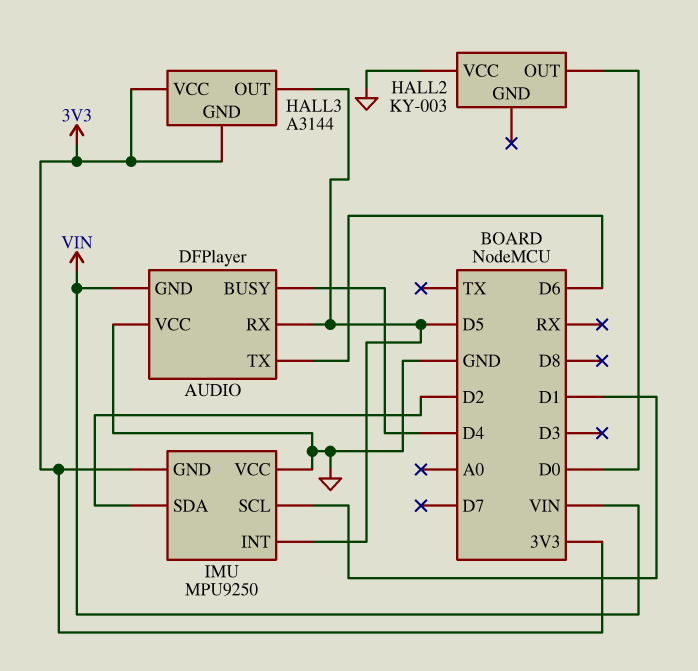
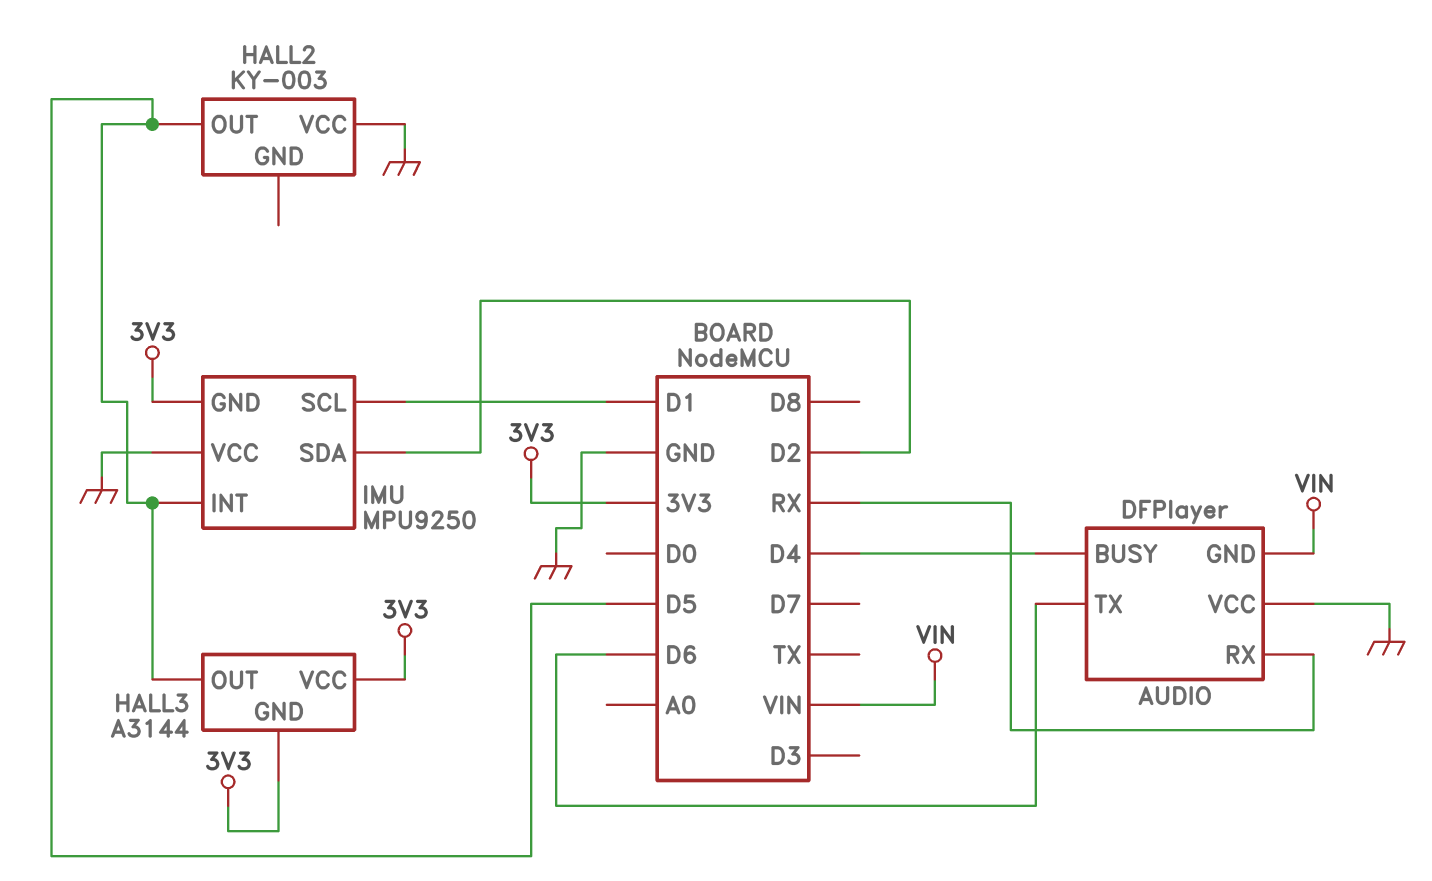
AUDIO pin RX: D5 -> RX
HALL2 pin OUT: D0 -> D5

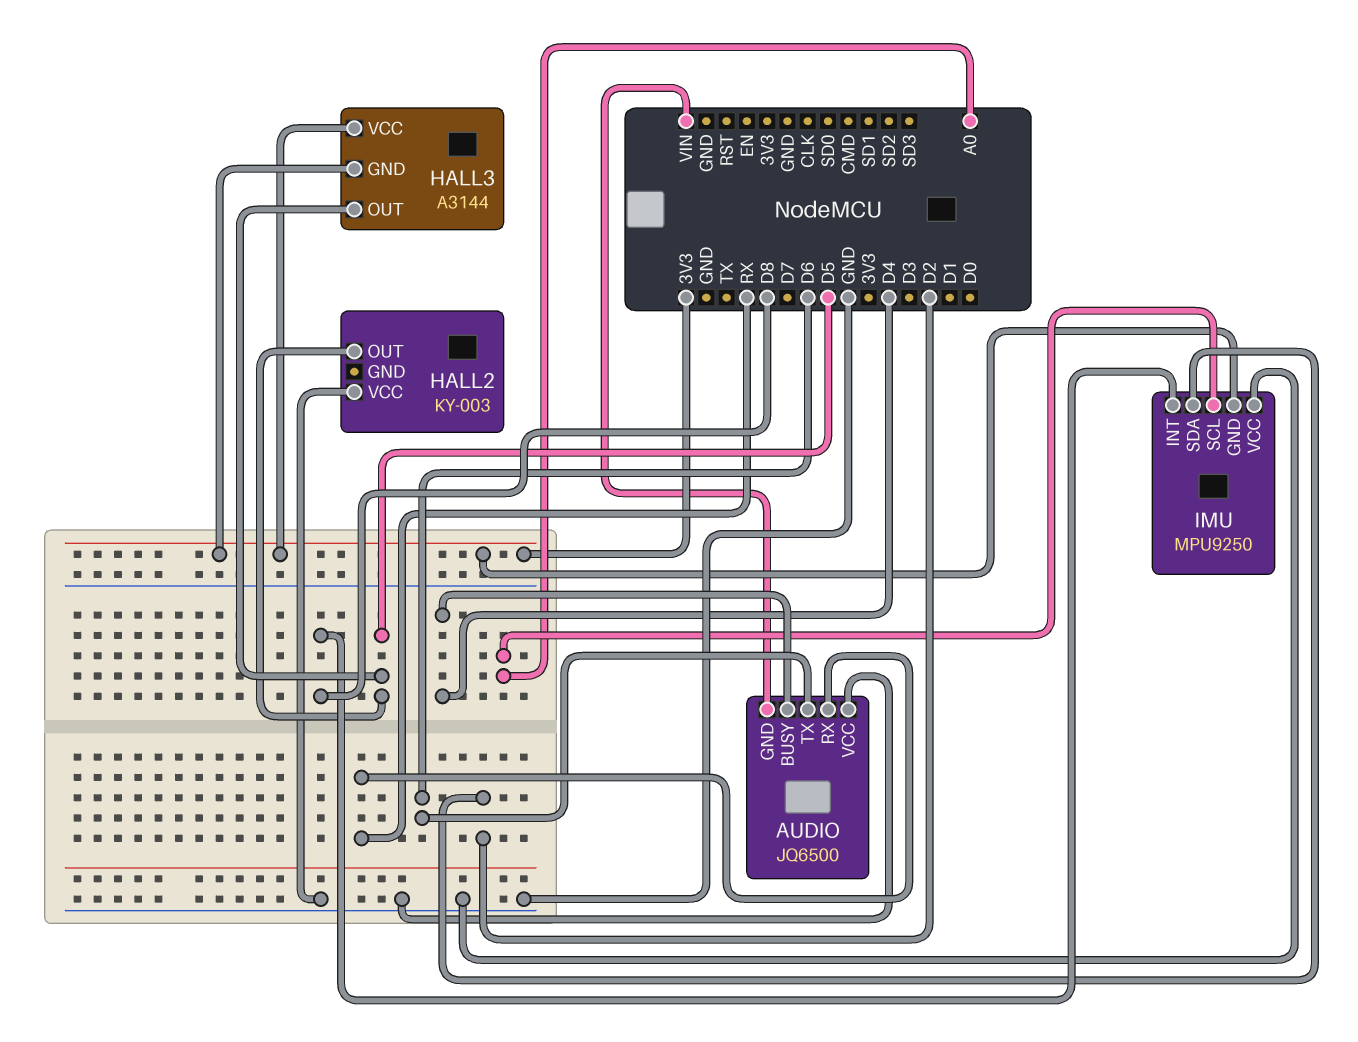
AUDIO: DFPlayer -> JQ6500
IMU pin INT: D5 -> D8
IMU pin SCL: D1 -> A0

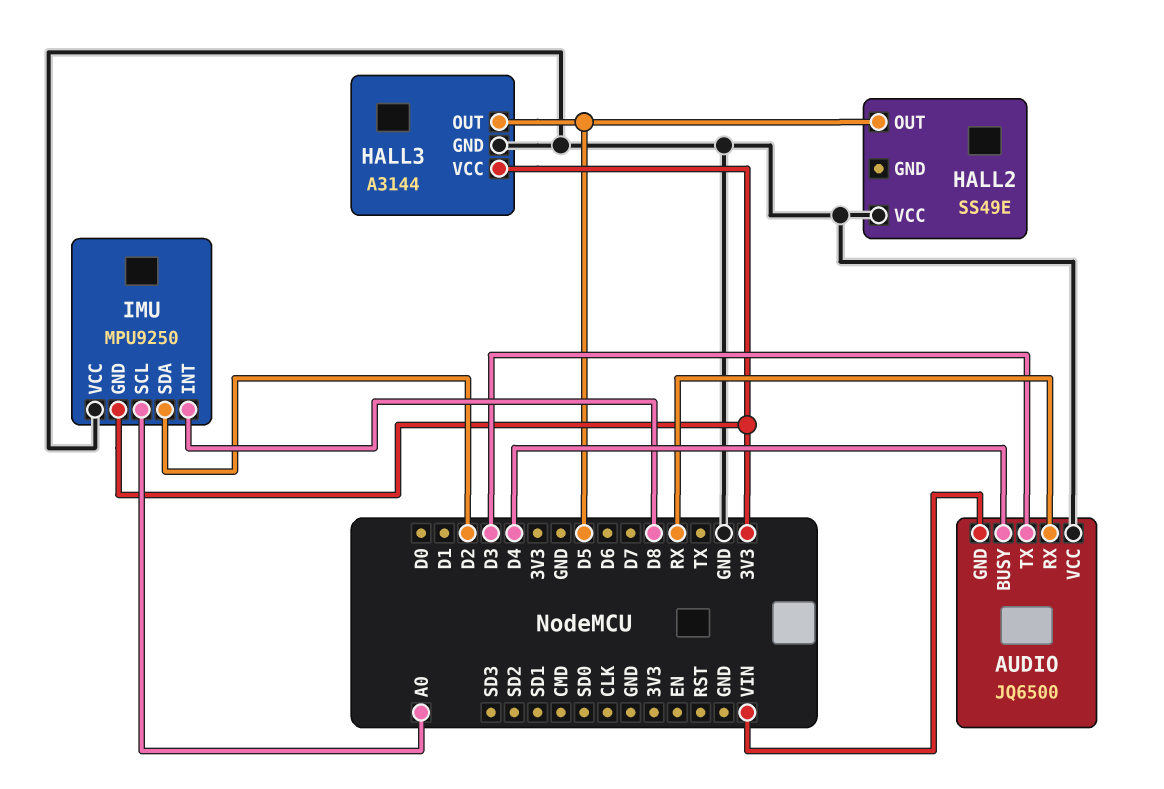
AUDIO pin TX: D6 -> D3
HALL2: KY-003 -> SS49E
HALL3 pin GND: 3V3 -> GND

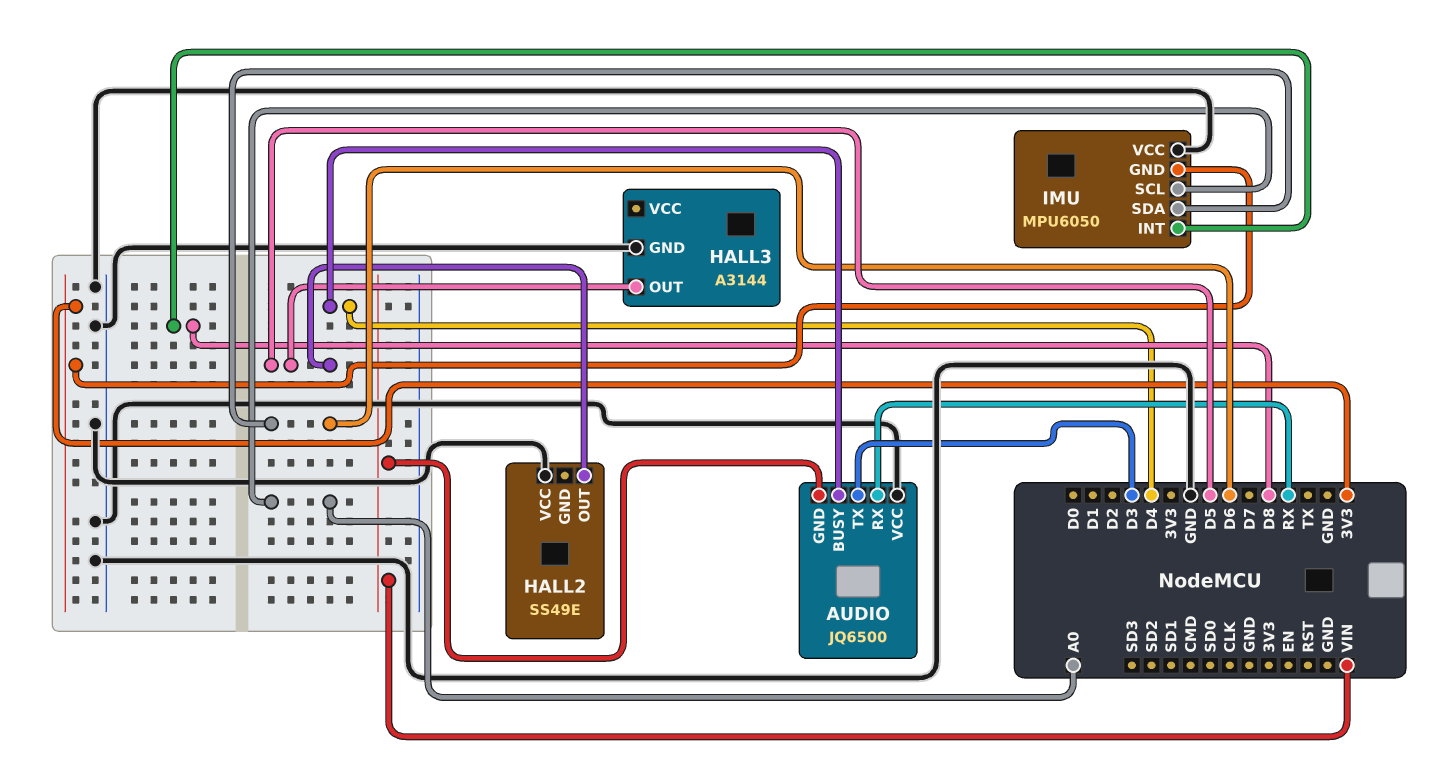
HALL3 pin VCC: 3V3 -> none
IMU: MPU9250 -> MPU6050
IMU pin SDA: D2 -> D6

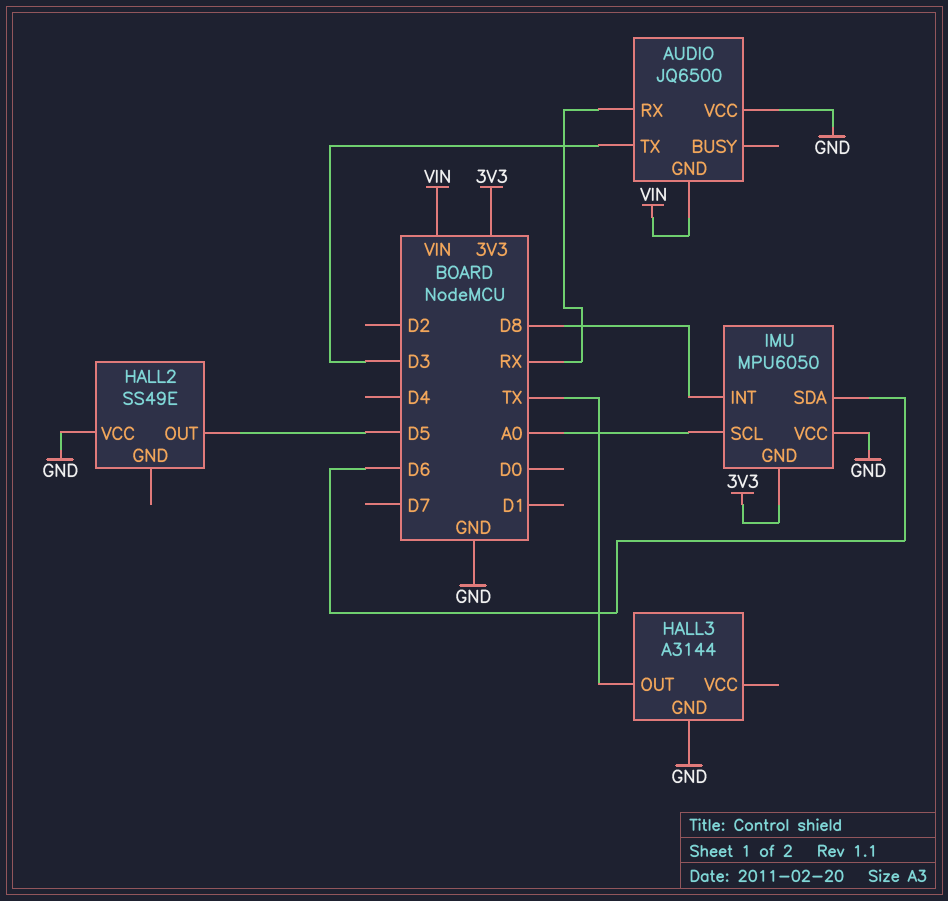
AUDIO pin BUSY: D4 -> none
HALL3 pin OUT: D5 -> TX

